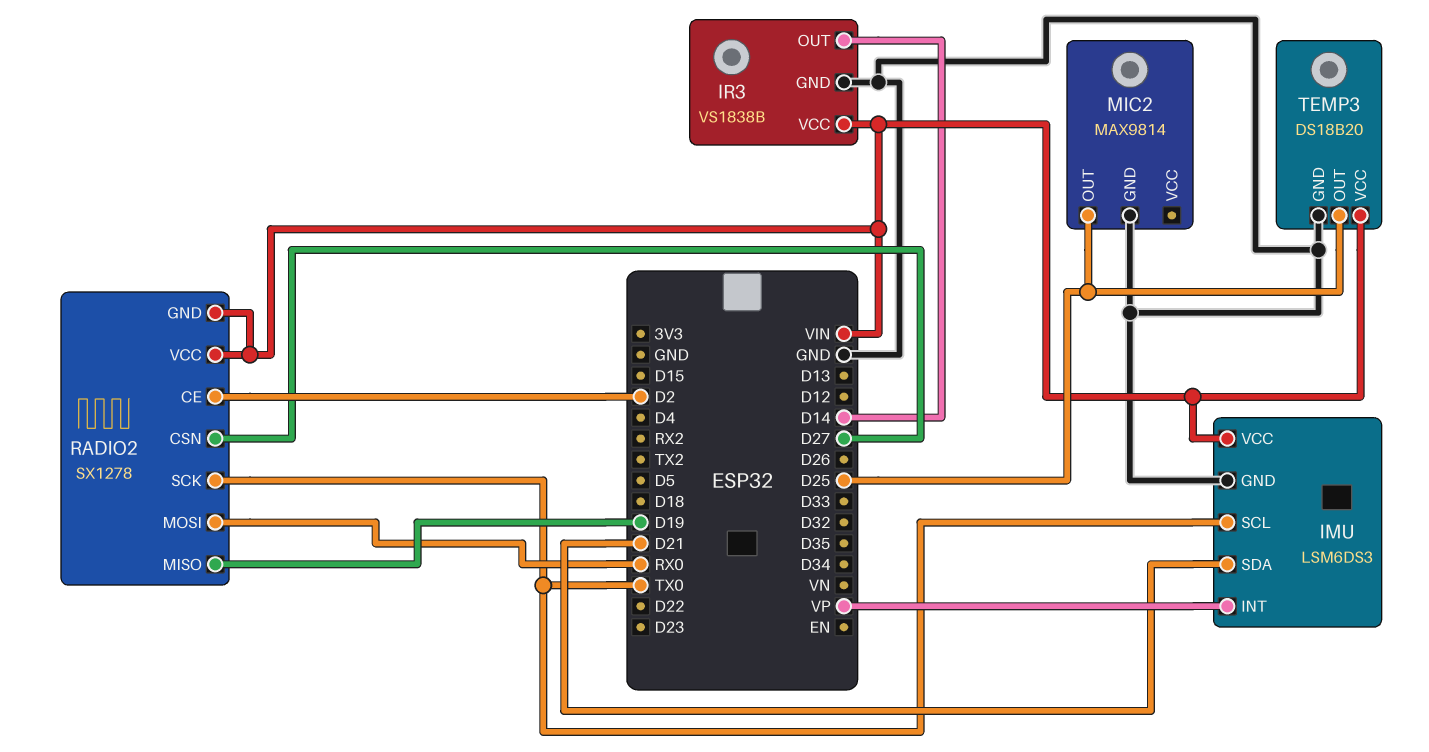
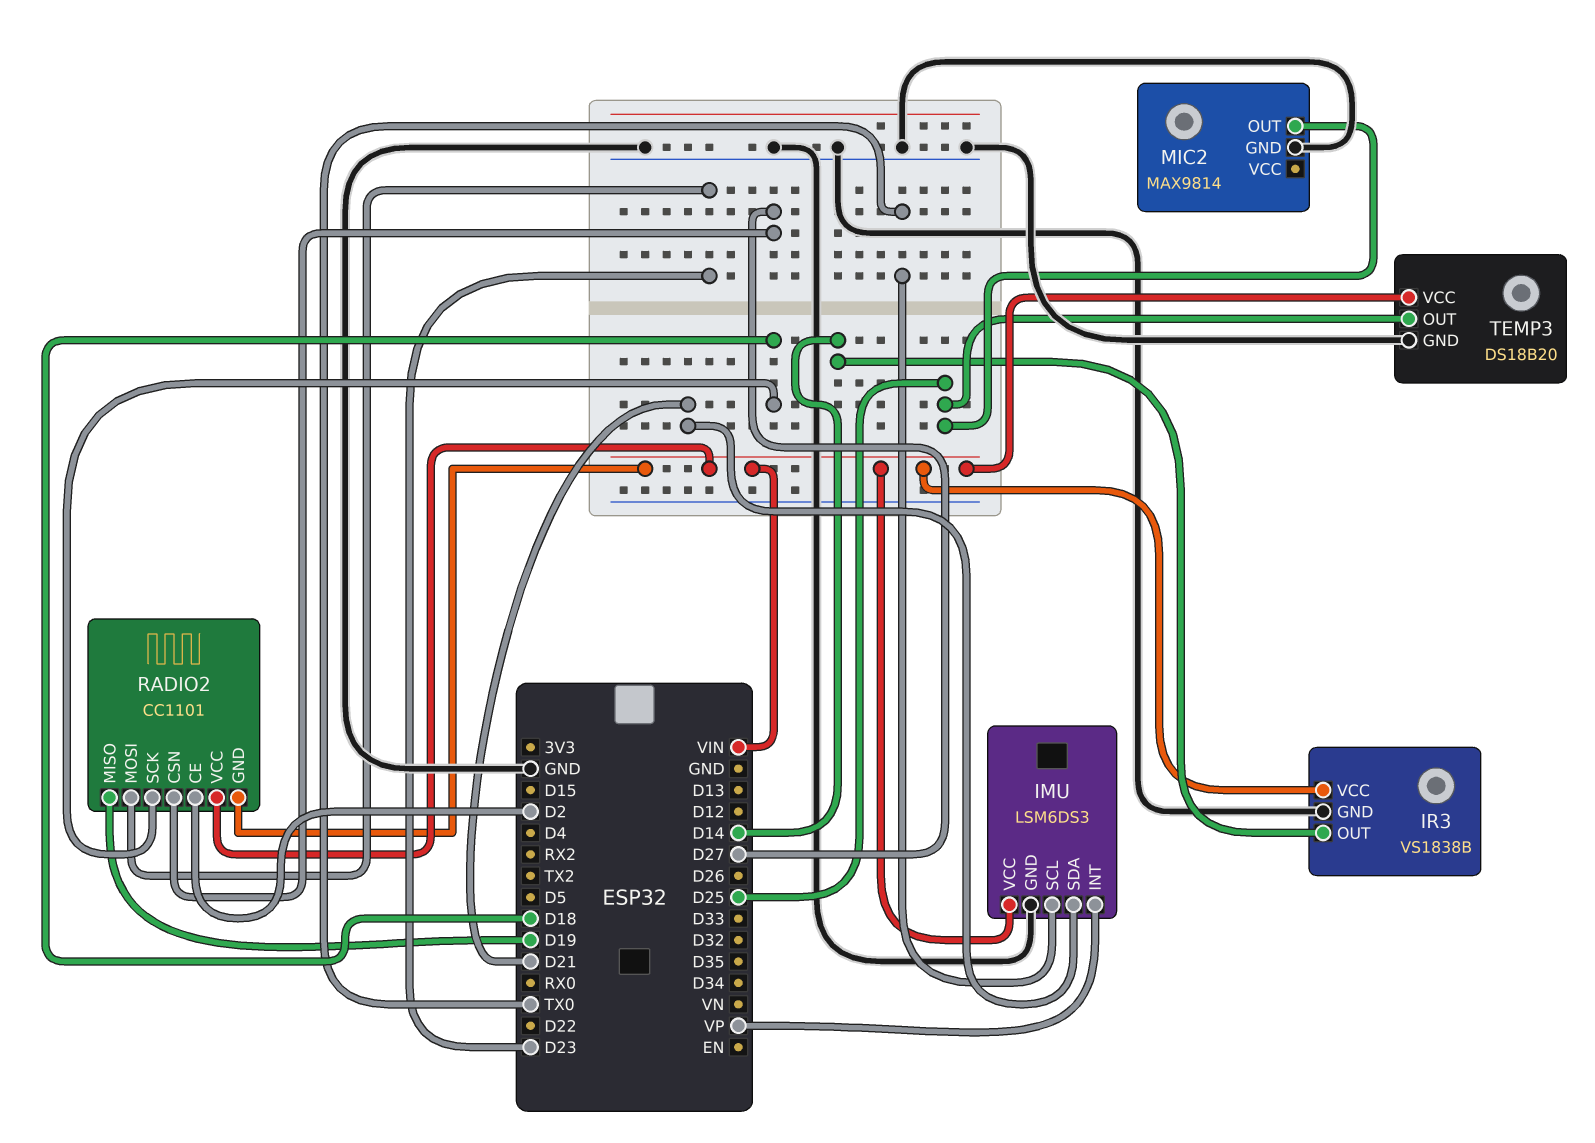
RADIO2: SX1278 -> CC1101
RADIO2 pin MOSI: RX0 -> D23
RADIO2 pin SCK: TX0 -> D18

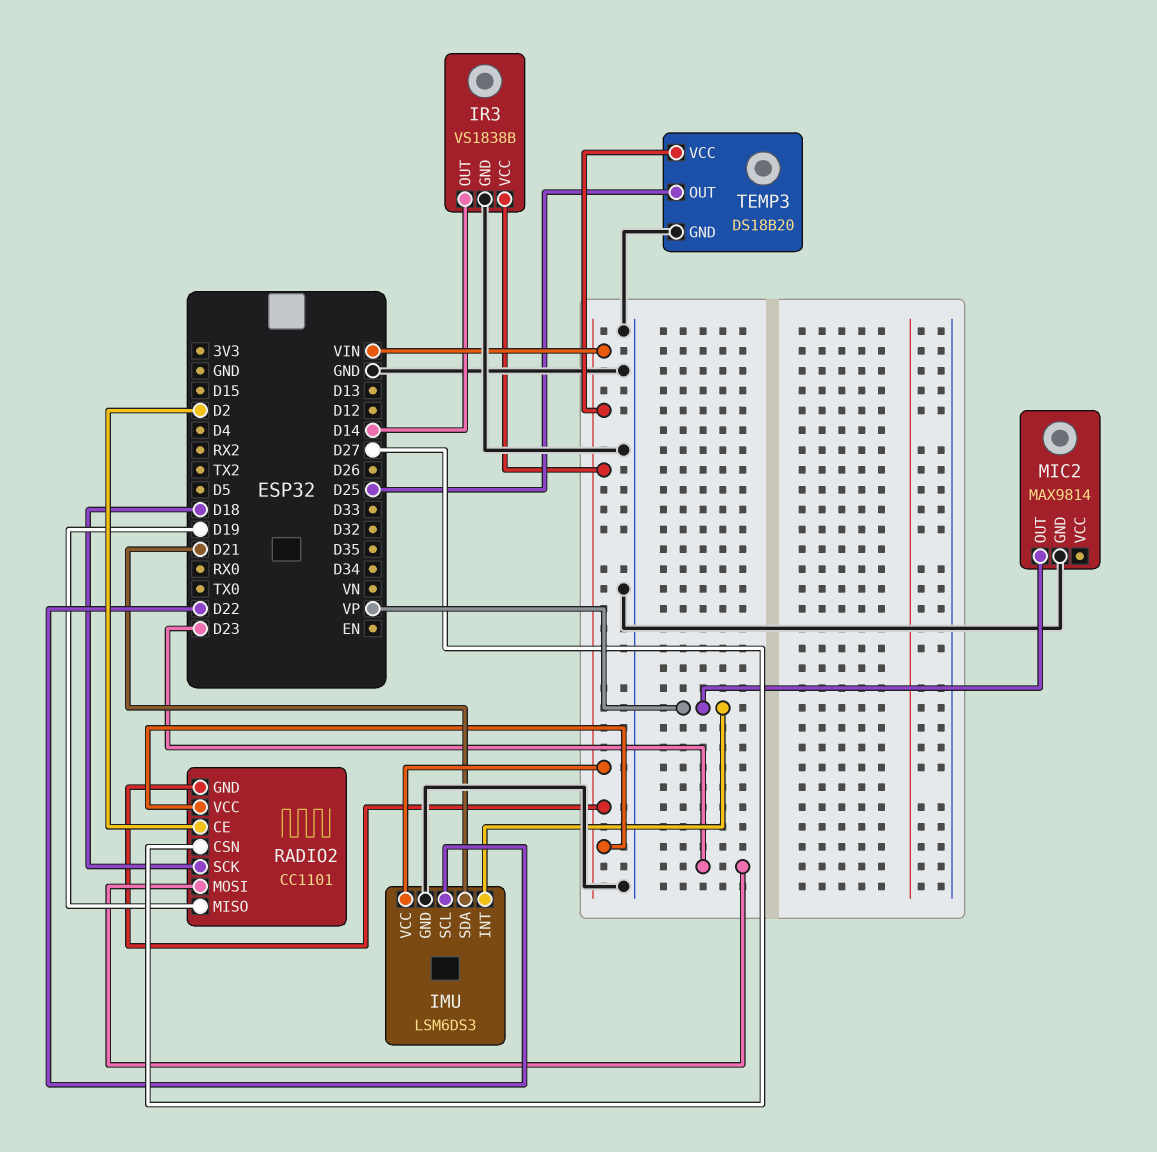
IMU pin SCL: TX0 -> D22
MIC2 pin OUT: D25 -> VP

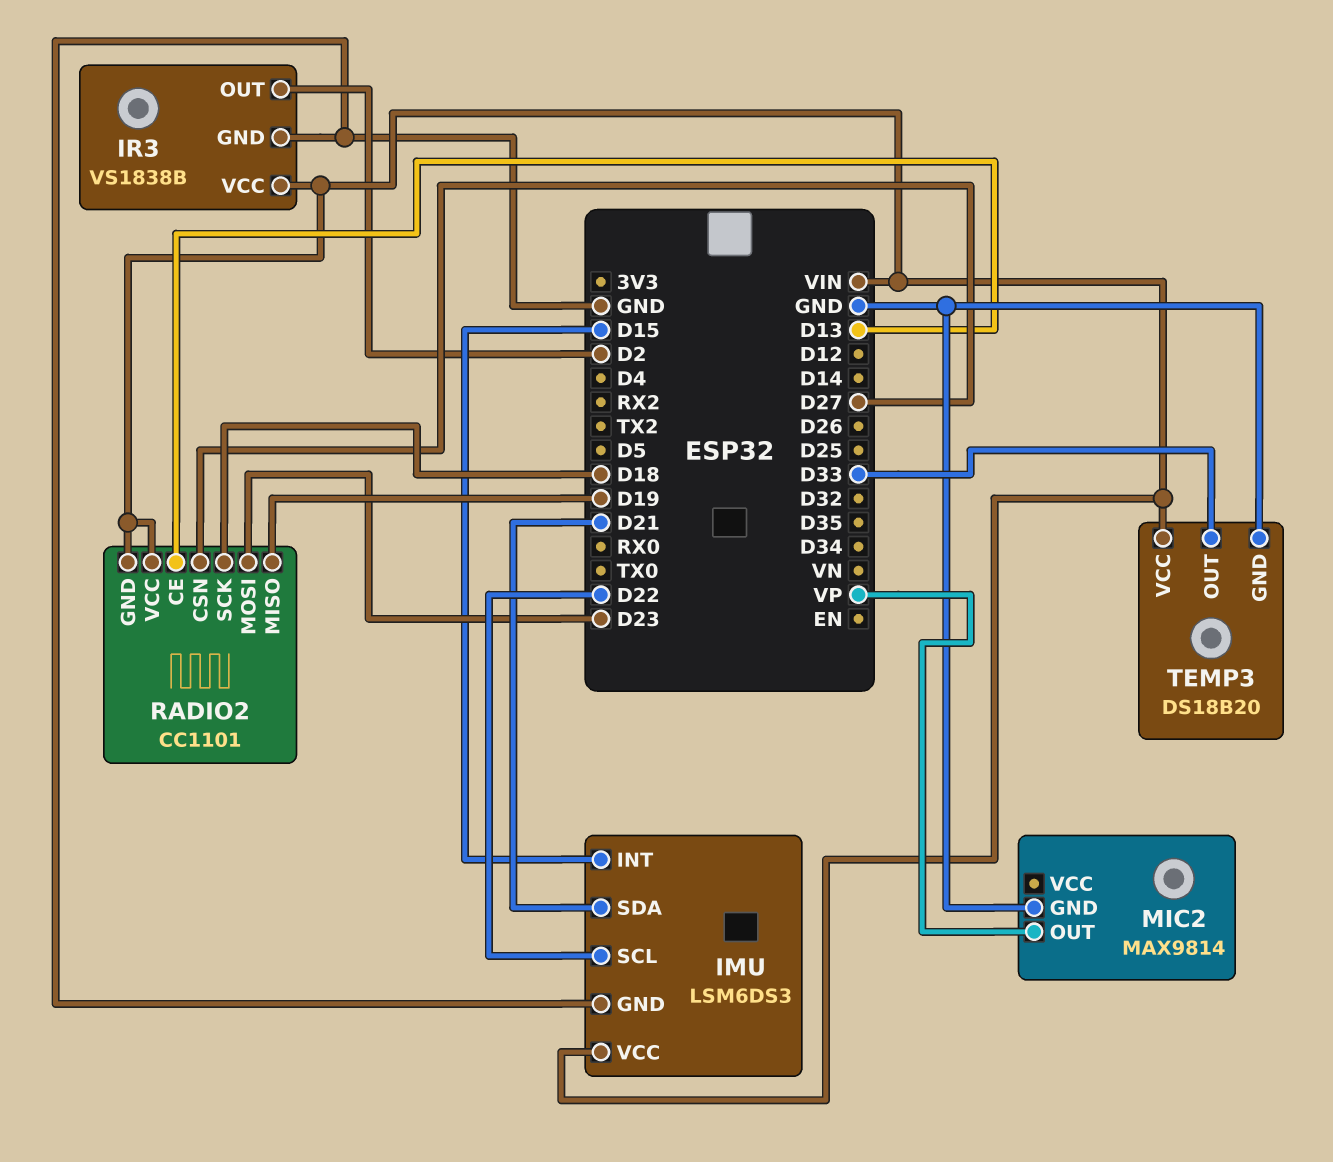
IMU pin INT: VP -> D15
IR3 pin OUT: D14 -> D2
RADIO2 pin CE: D2 -> D13
TEMP3 pin OUT: D25 -> D33

